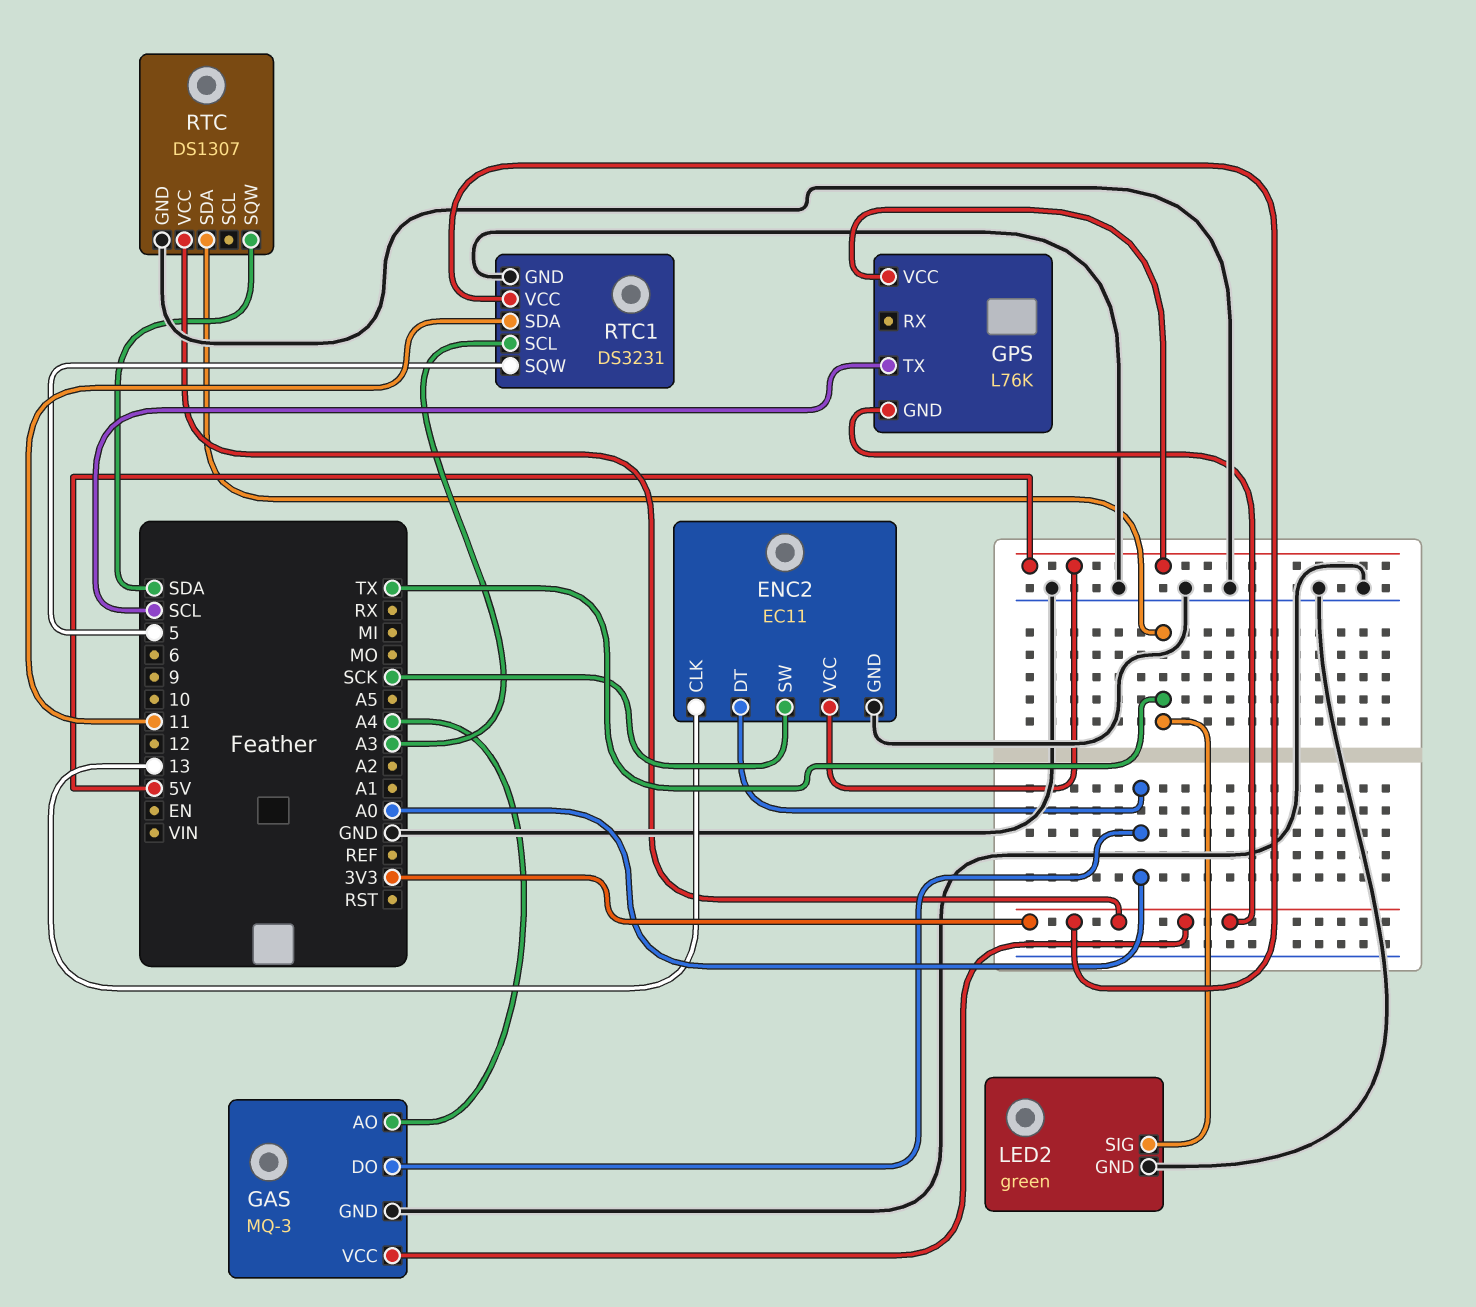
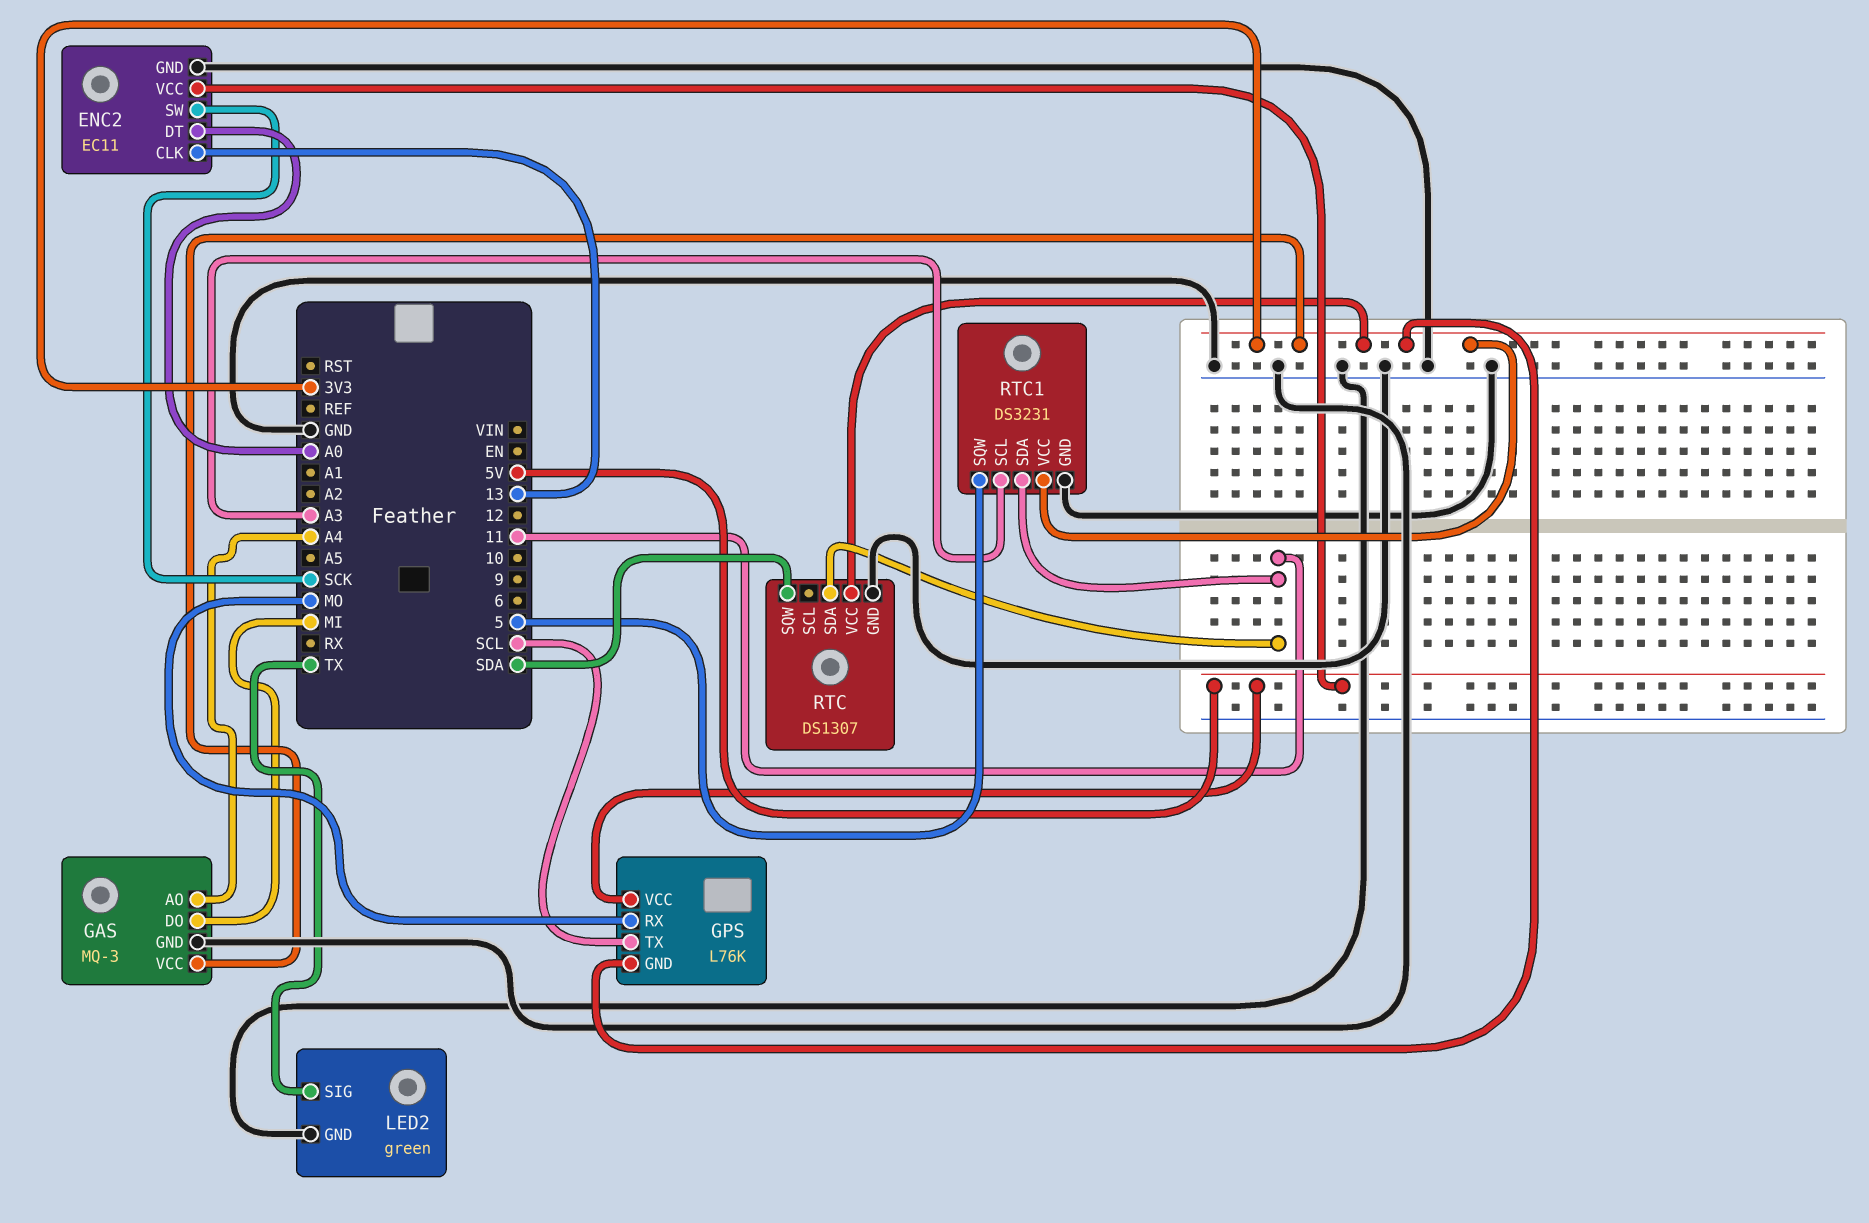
GAS pin DO: A0 -> MI
GPS pin RX: none -> MO
RTC pin SDA: TX -> 11

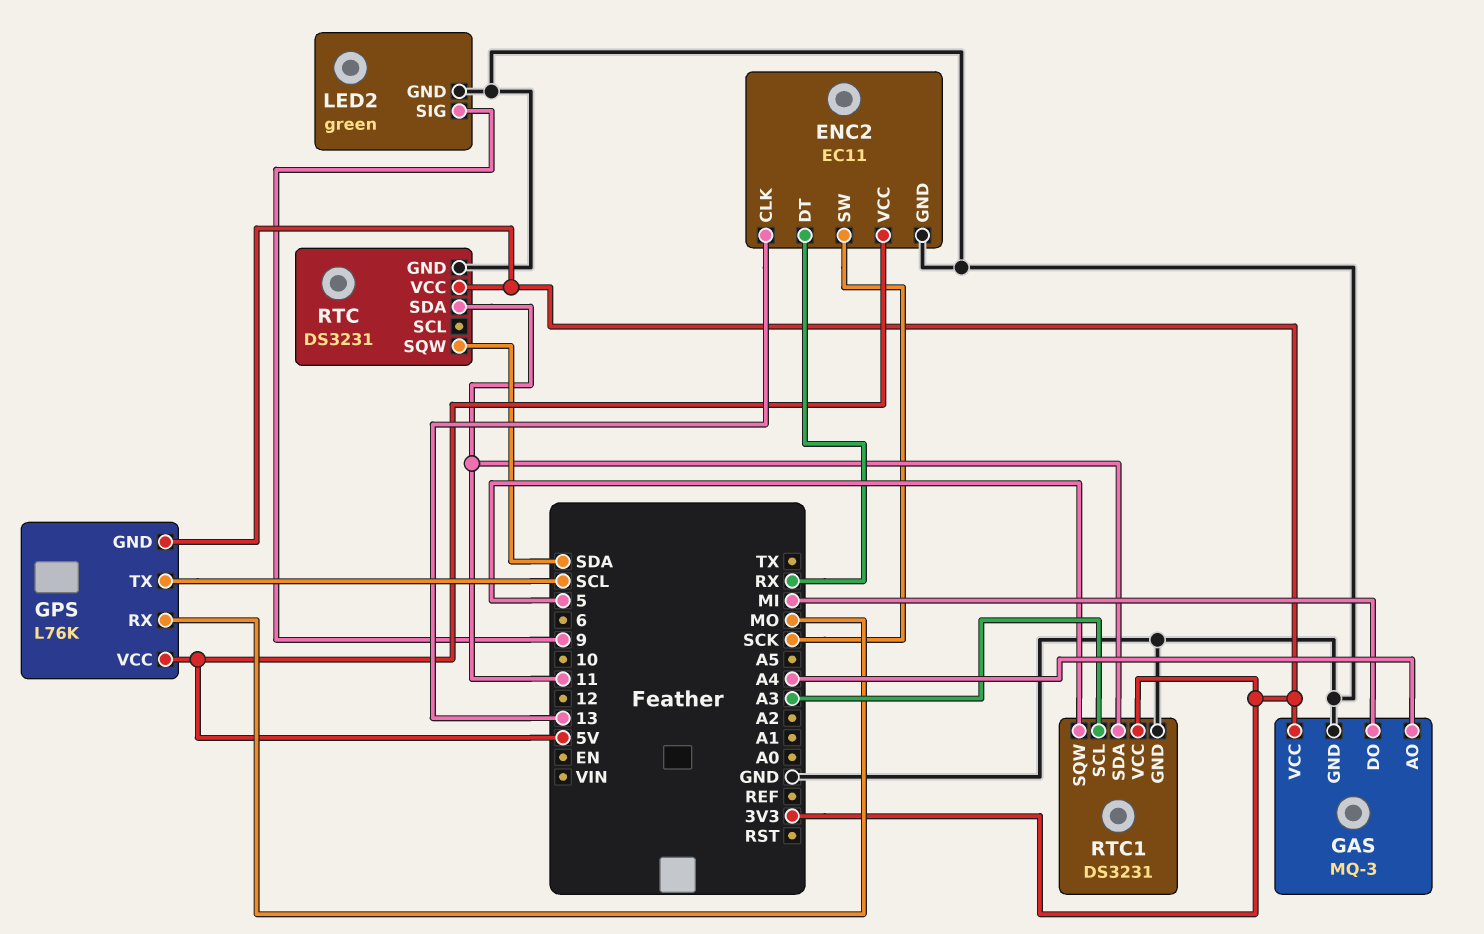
ENC2 pin DT: A0 -> RX
LED2 pin SIG: TX -> 9
RTC: DS1307 -> DS3231

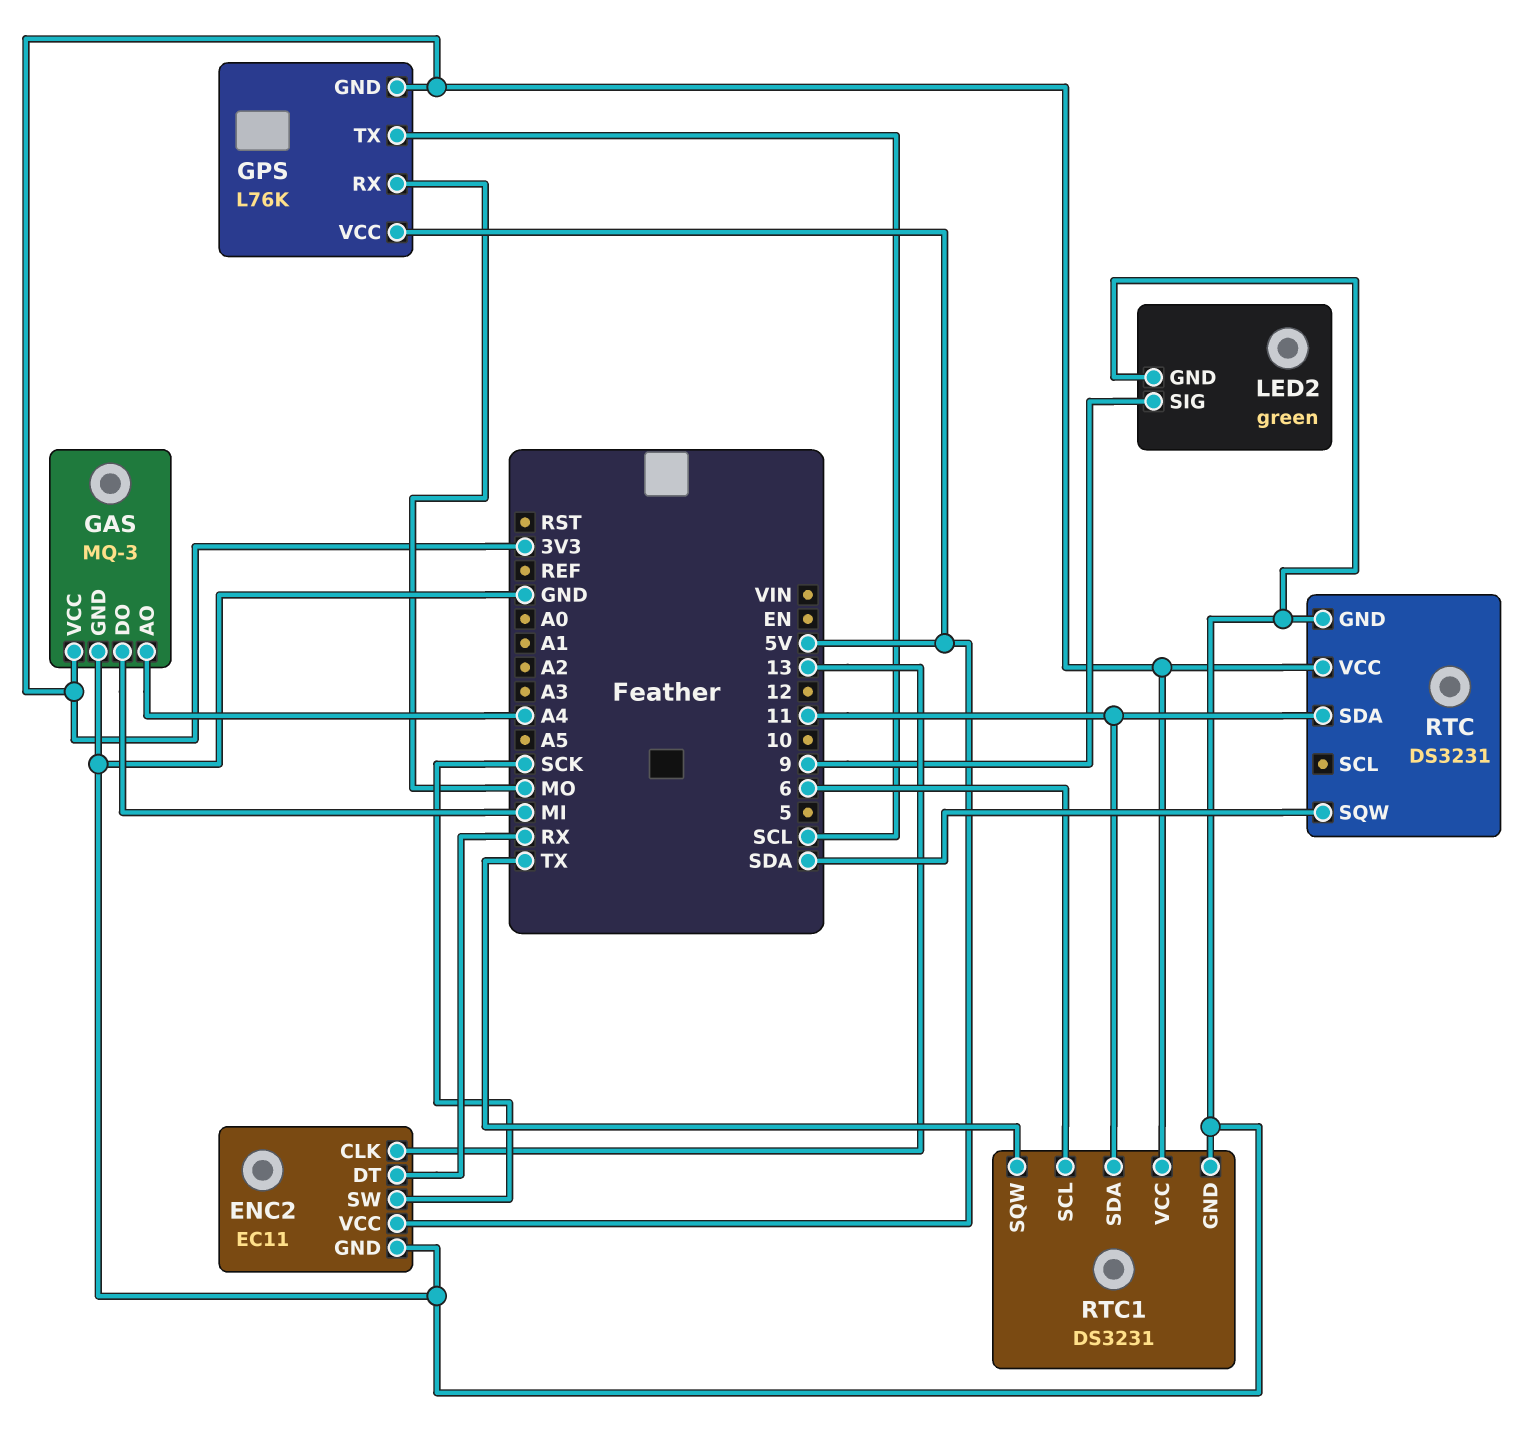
RTC1 pin SCL: A3 -> 6
RTC1 pin SQW: 5 -> TX

